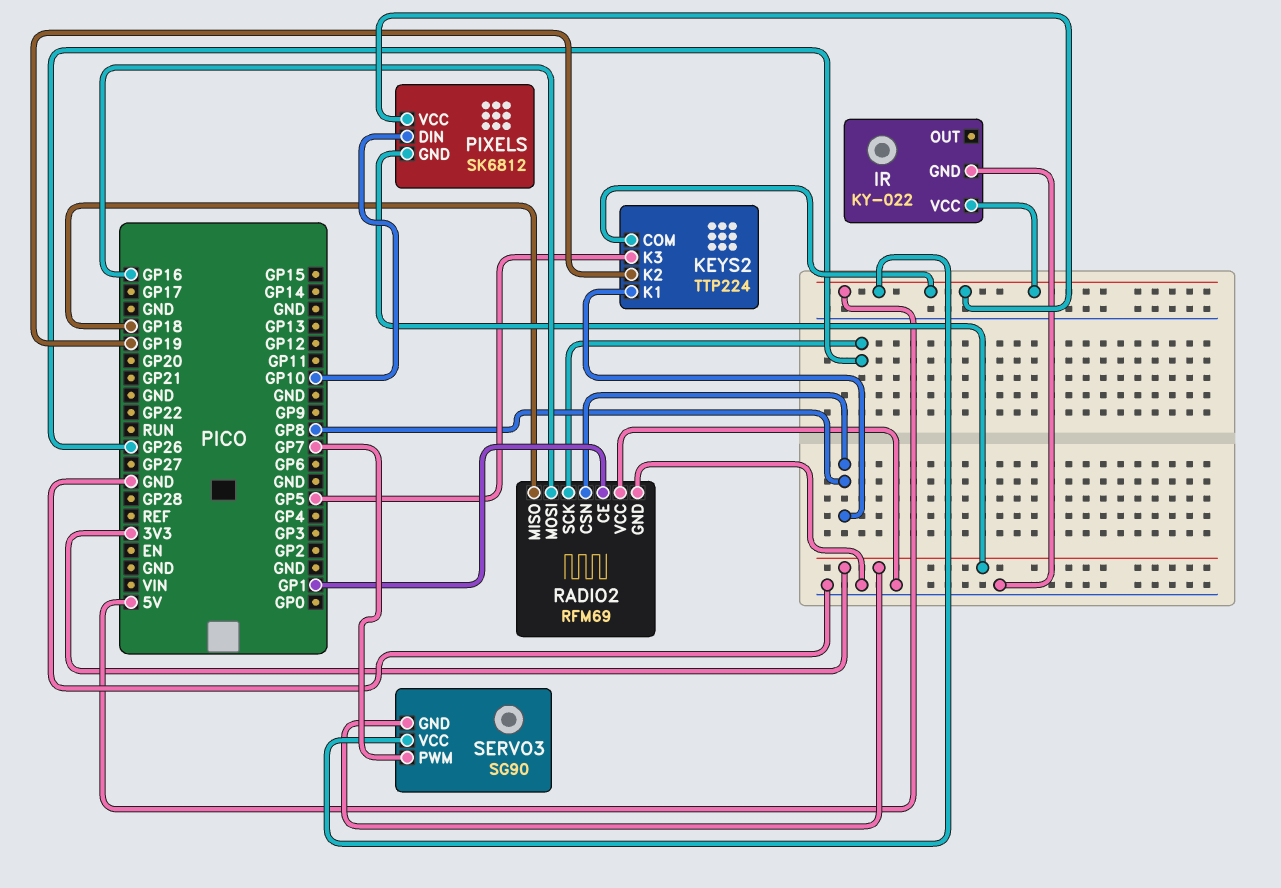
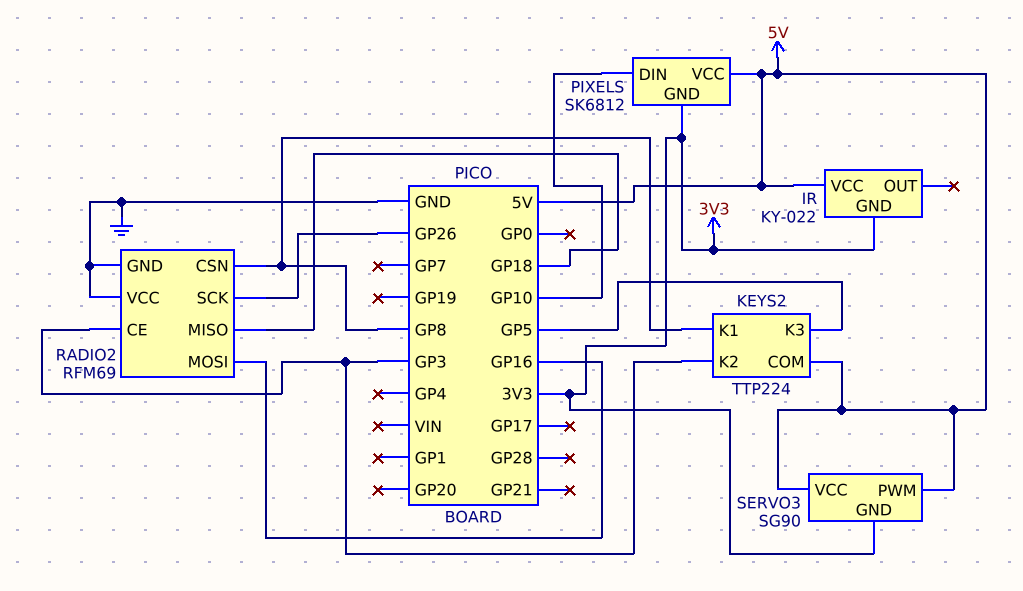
IR pin GND: GND -> 3V3
KEYS2 pin K2: GP19 -> GP3
RADIO2 pin CE: GP1 -> GP3
SERVO3 pin PWM: GP7 -> 5V

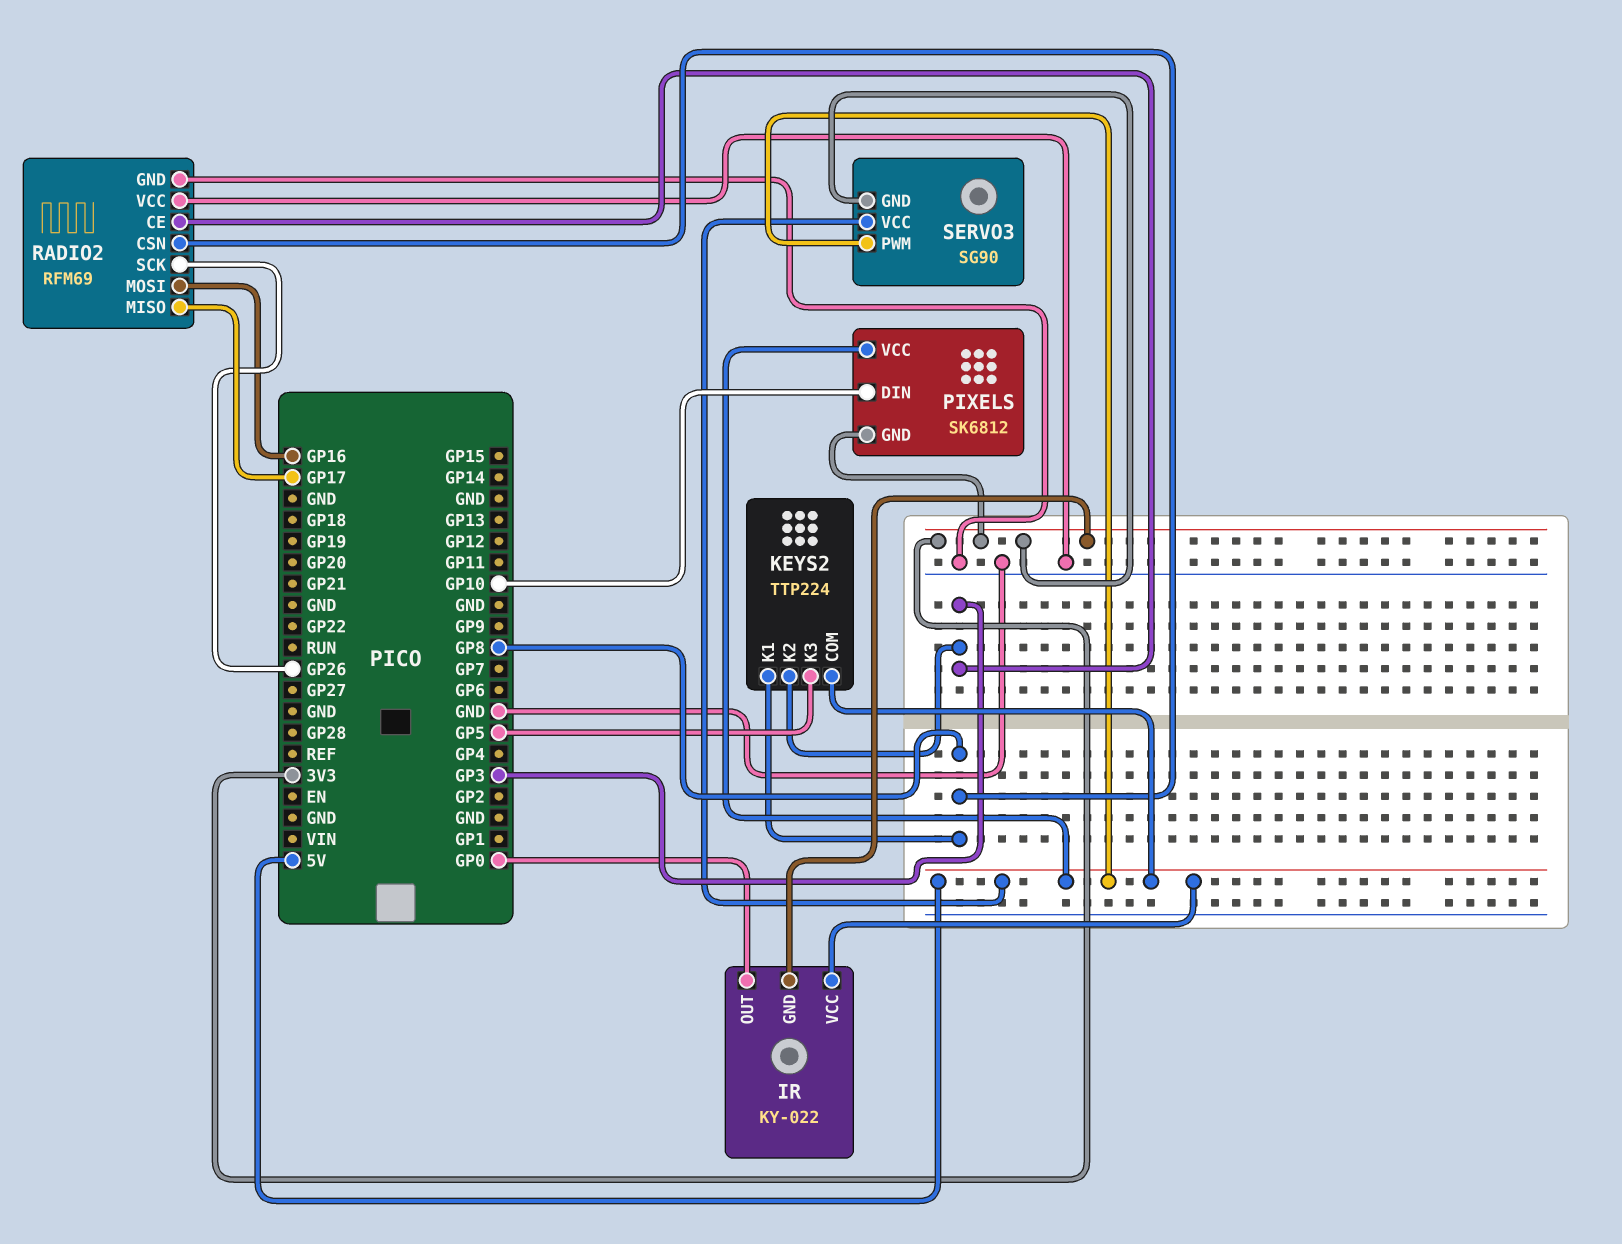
IR pin OUT: none -> GP0
RADIO2 pin MISO: GP18 -> GP17

